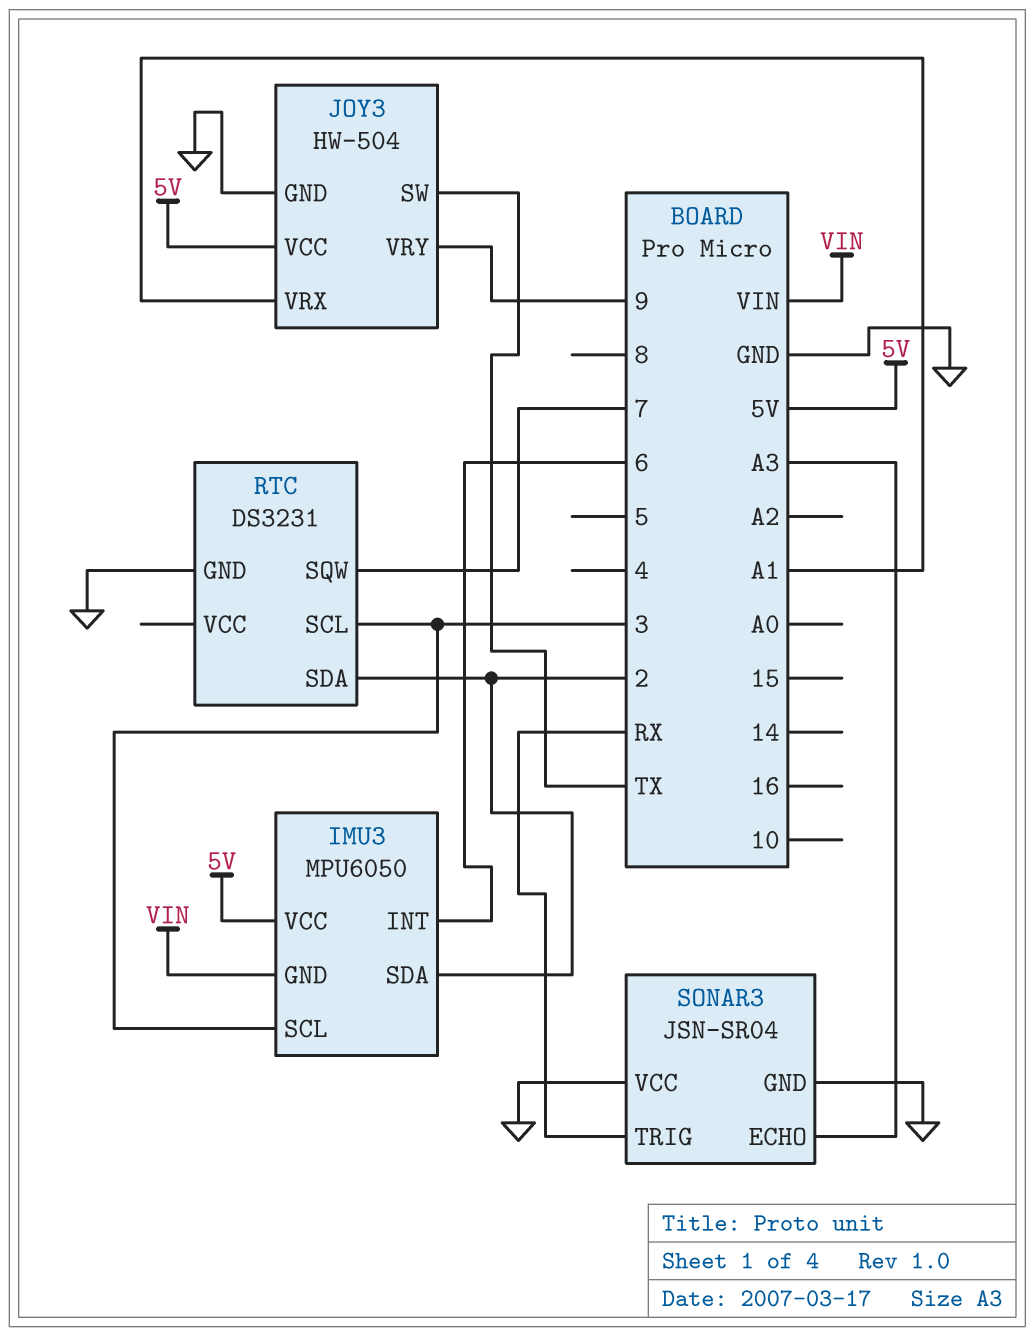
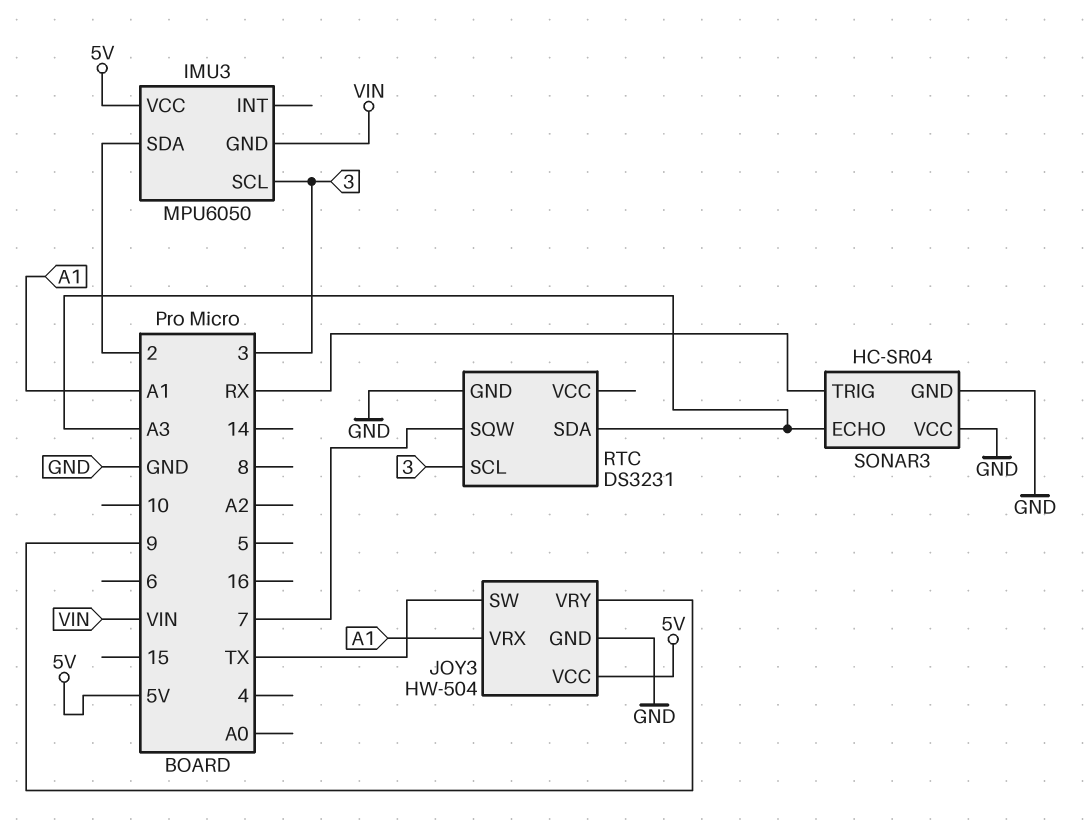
IMU3 pin INT: 6 -> none
RTC pin SDA: 2 -> A3
SONAR3: JSN-SR04 -> HC-SR04

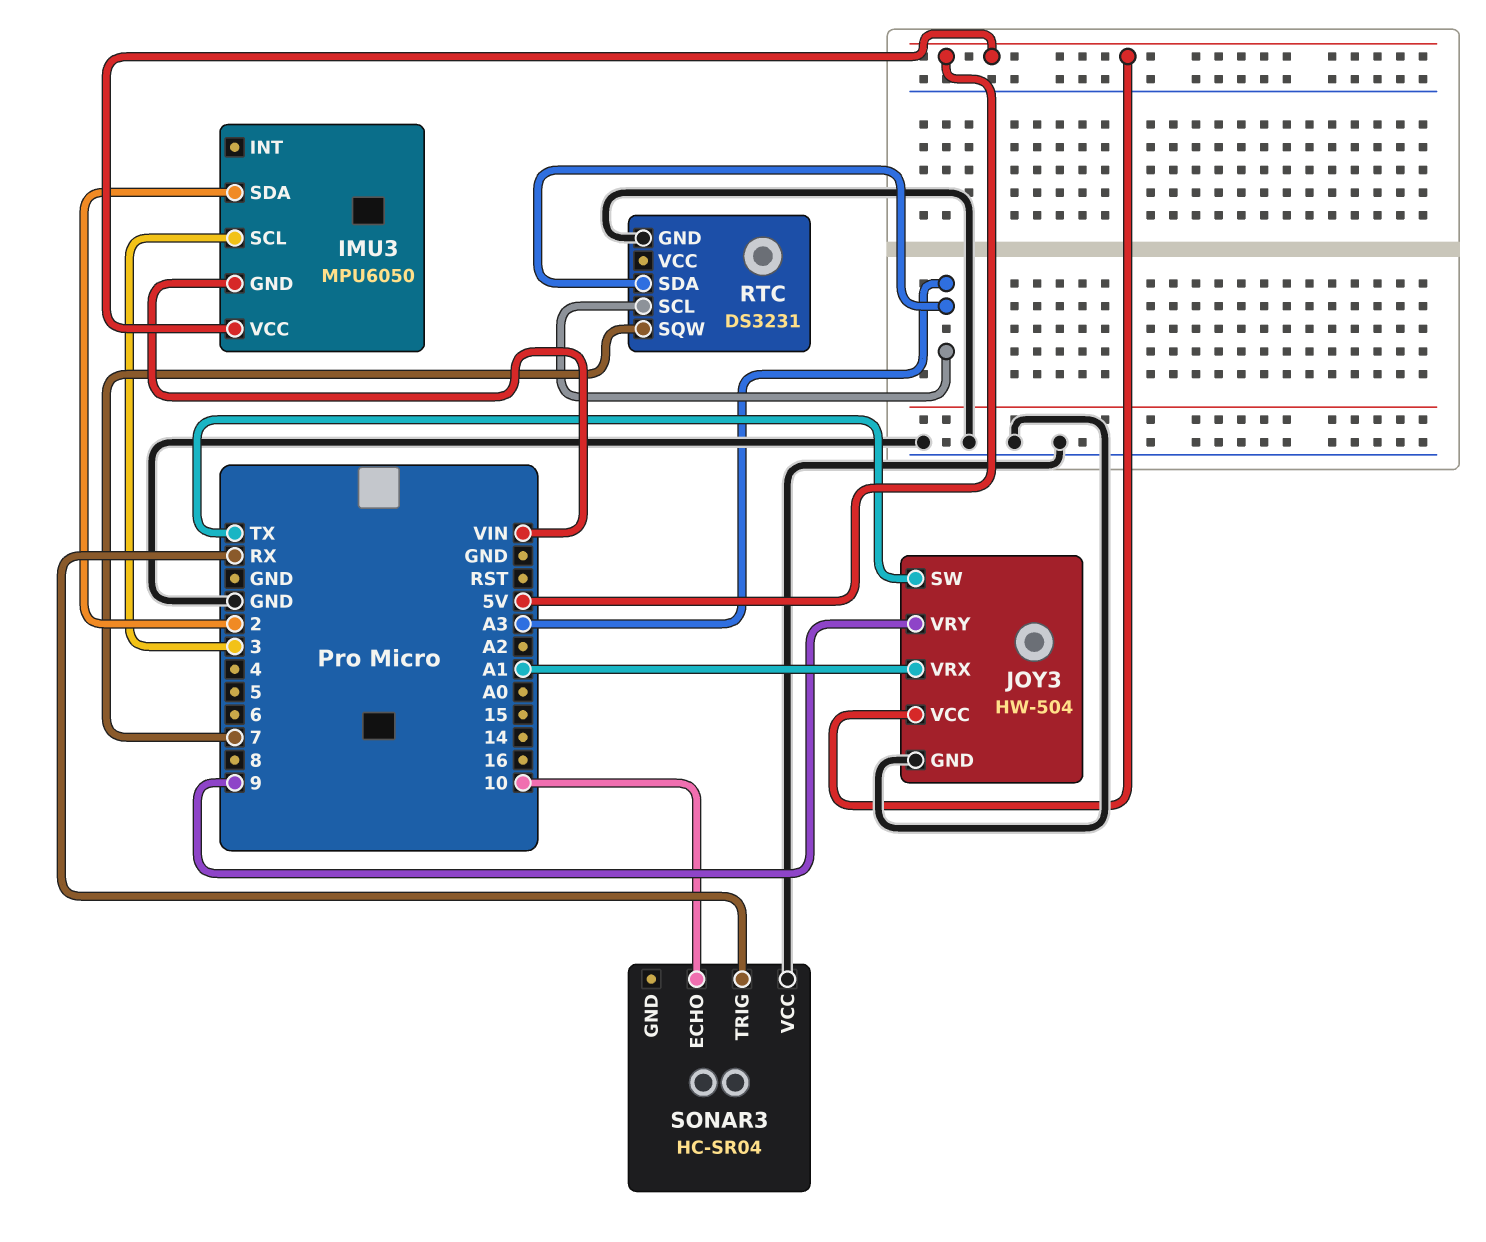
RTC pin SCL: 3 -> A3
SONAR3 pin ECHO: A3 -> 10
SONAR3 pin GND: GND -> none

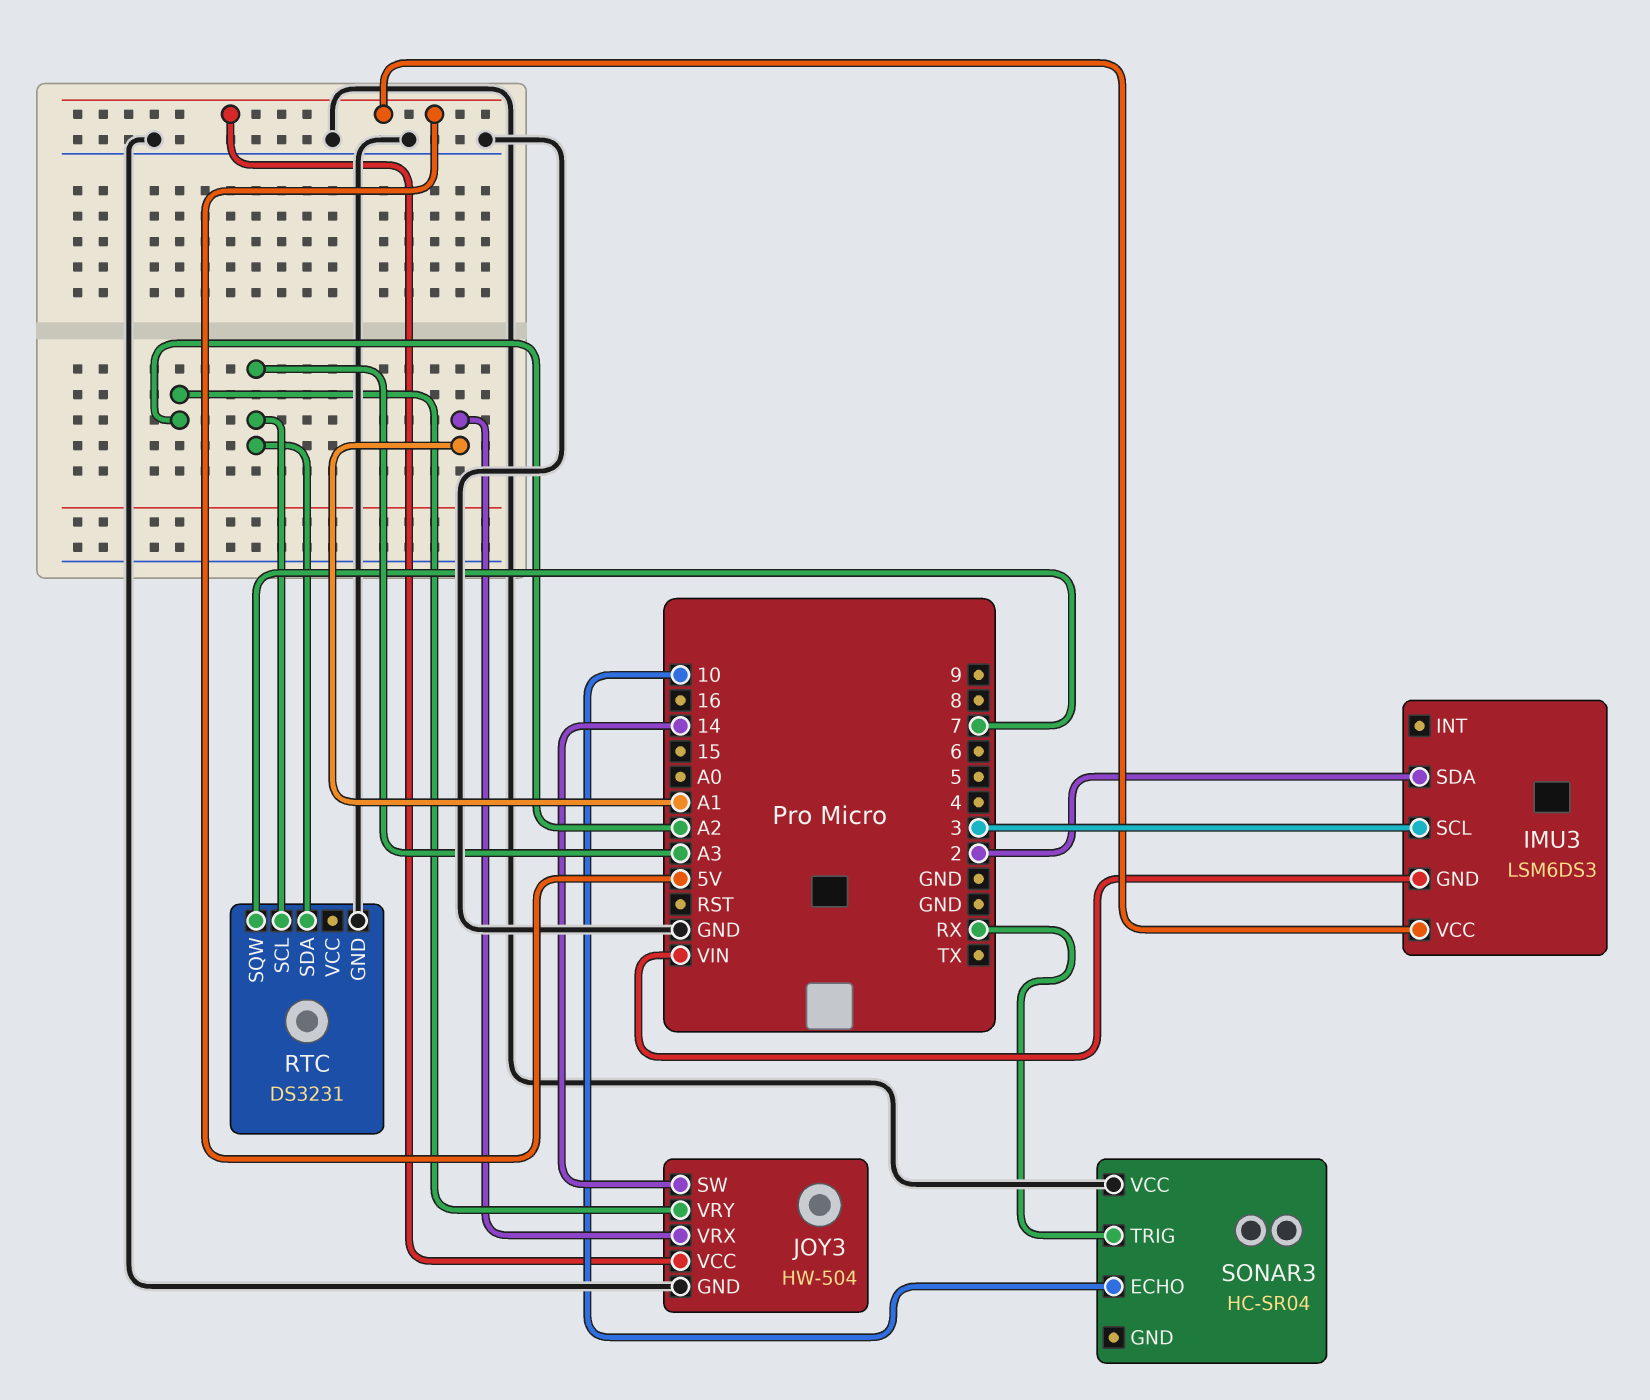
IMU3: MPU6050 -> LSM6DS3
JOY3 pin SW: TX -> 14
JOY3 pin VRY: 9 -> A2

